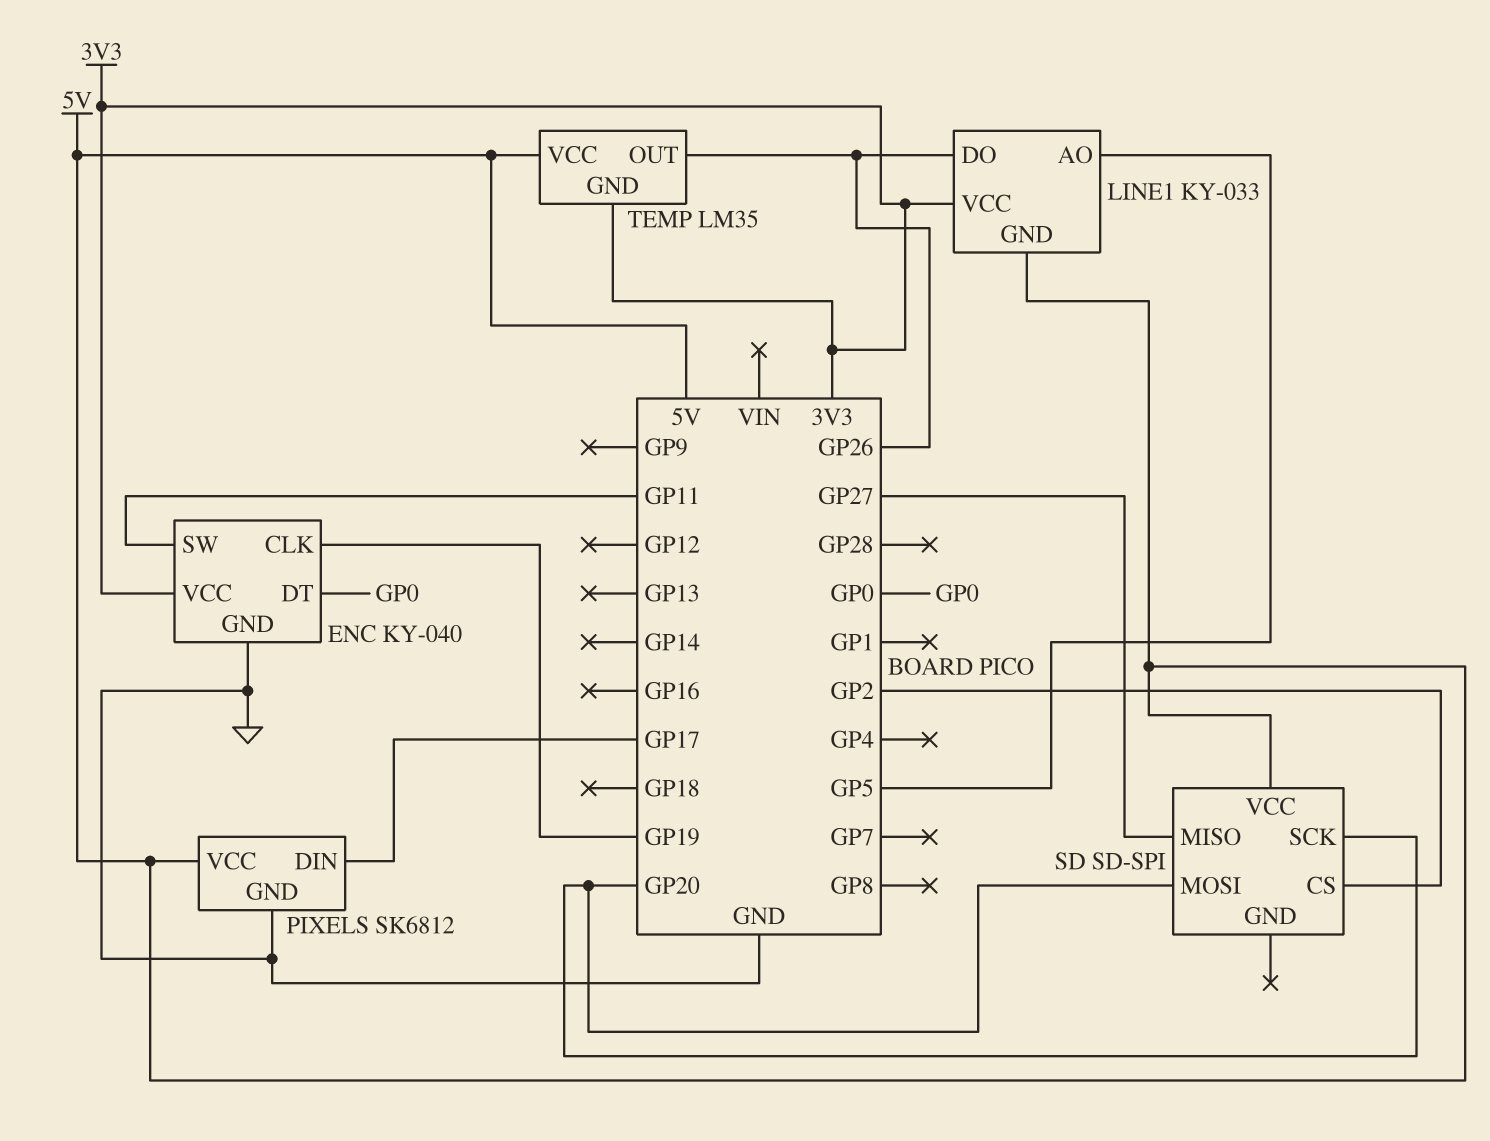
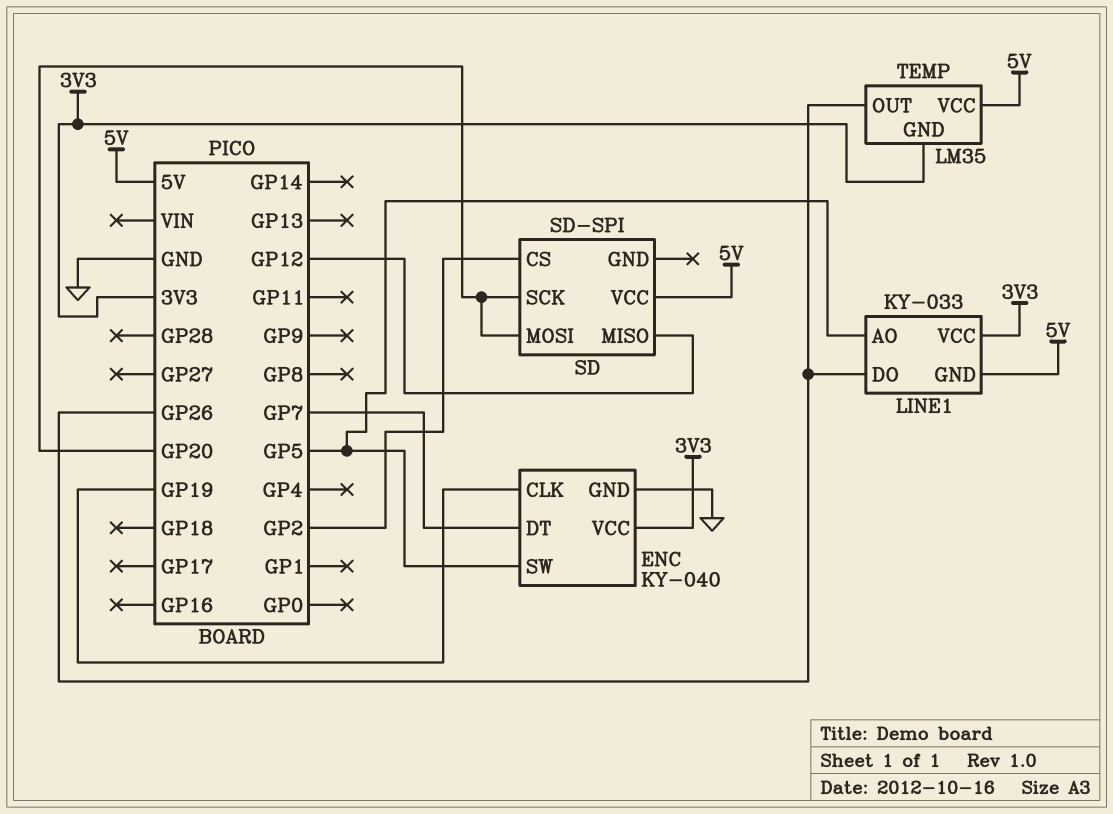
ENC pin DT: GP0 -> GP7
ENC pin SW: GP11 -> GP5
PIXELS: SK6812 -> none
PIXELS pin DIN: GP17 -> none
PIXELS pin GND: GND -> none
PIXELS pin VCC: 5V -> none
SD pin MISO: GP27 -> GP12

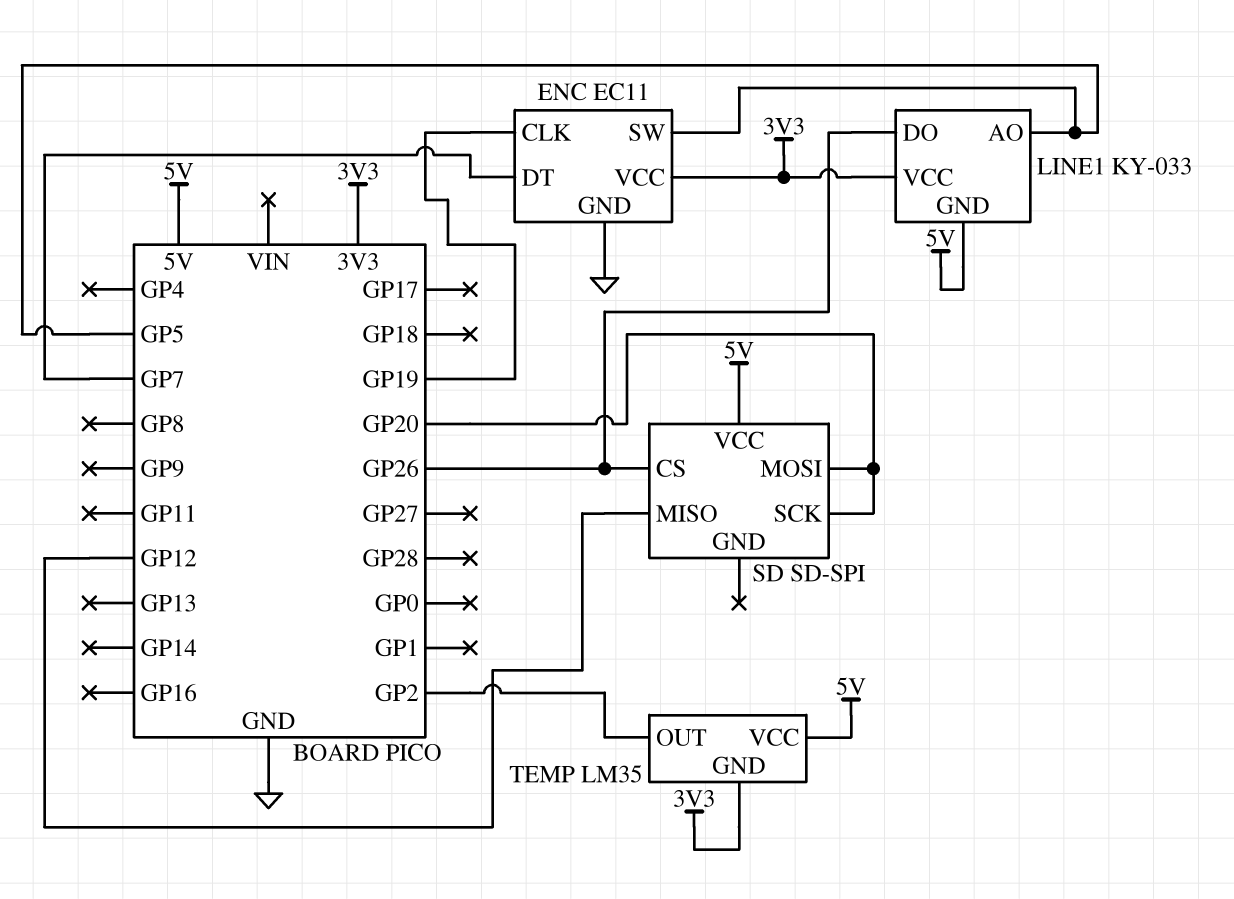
ENC: KY-040 -> EC11
SD pin CS: GP2 -> GP26
TEMP pin OUT: GP26 -> GP2

